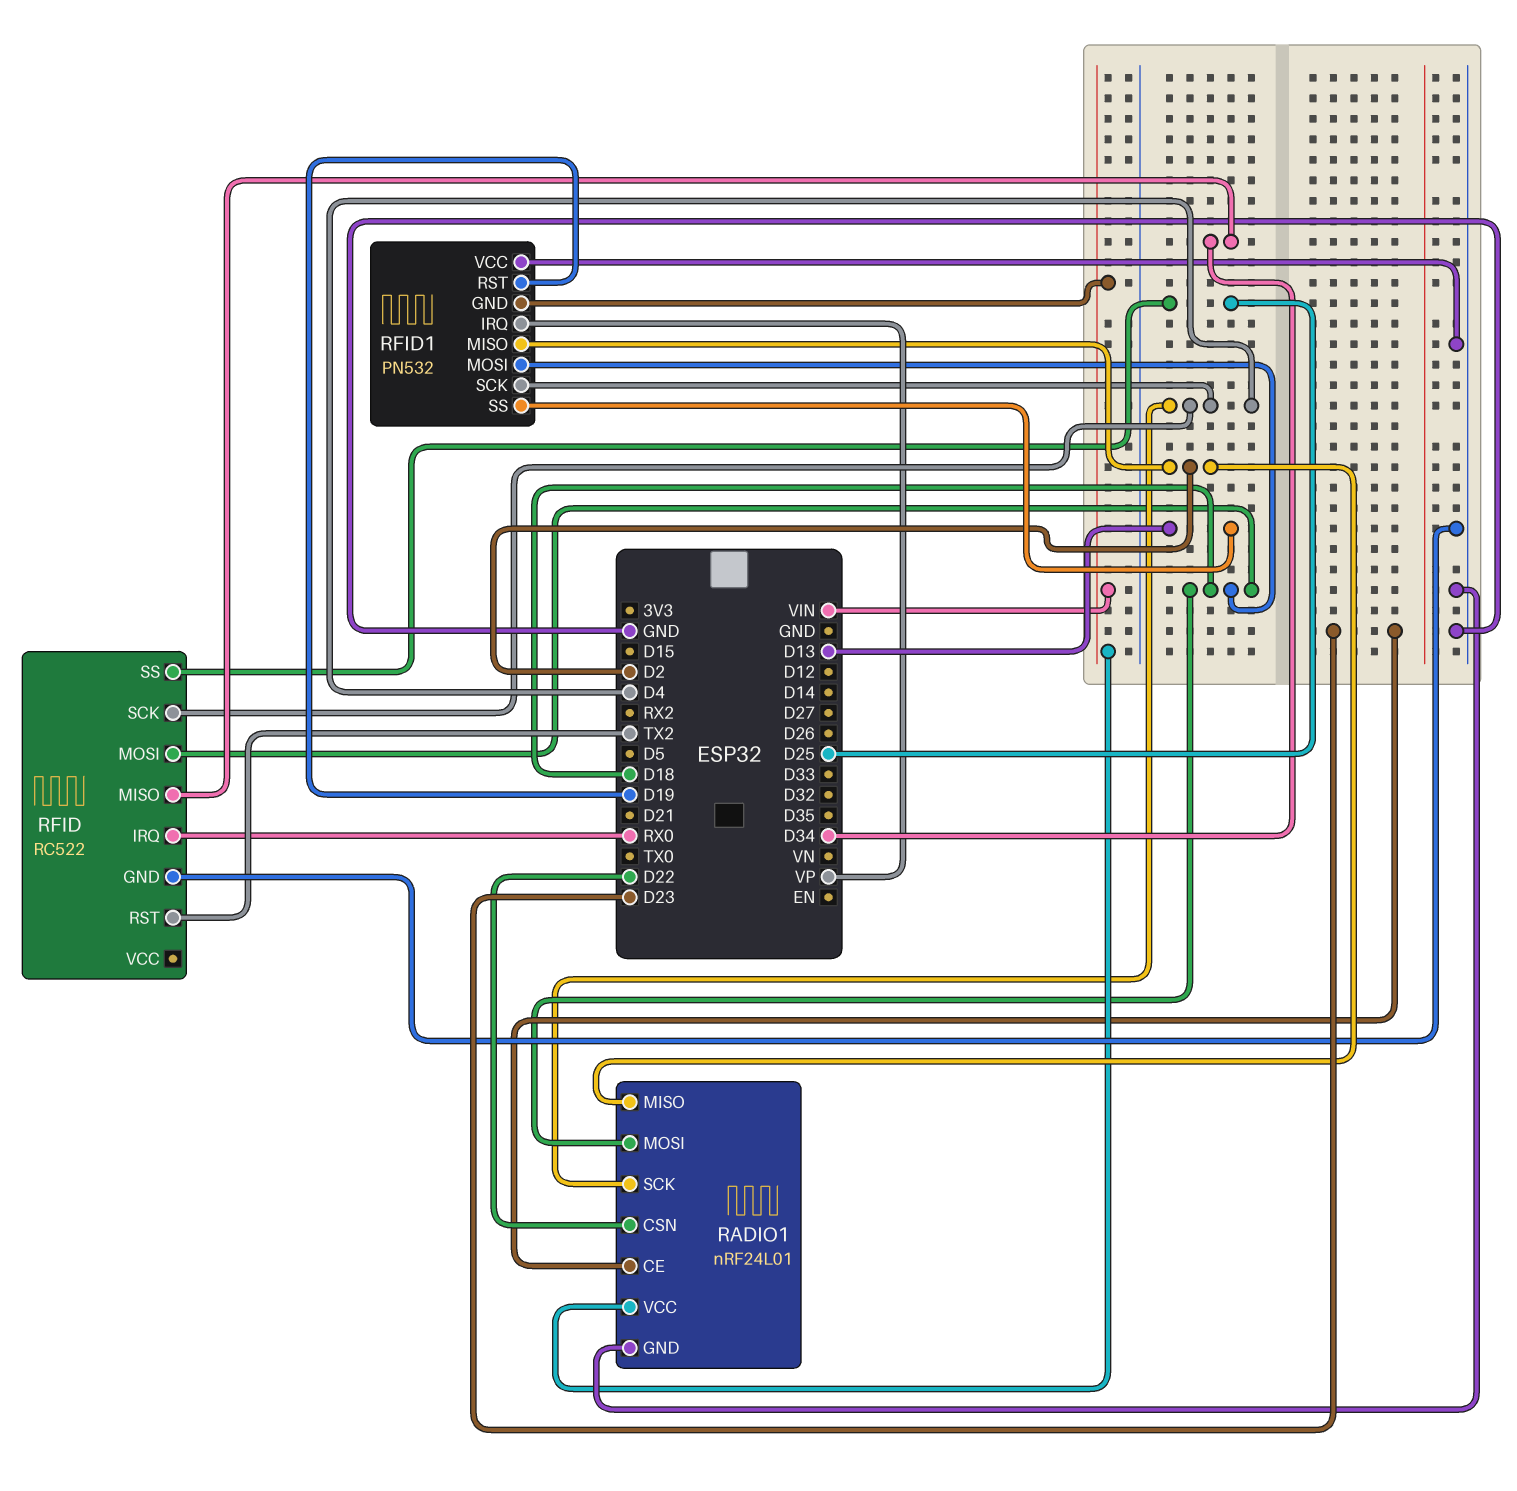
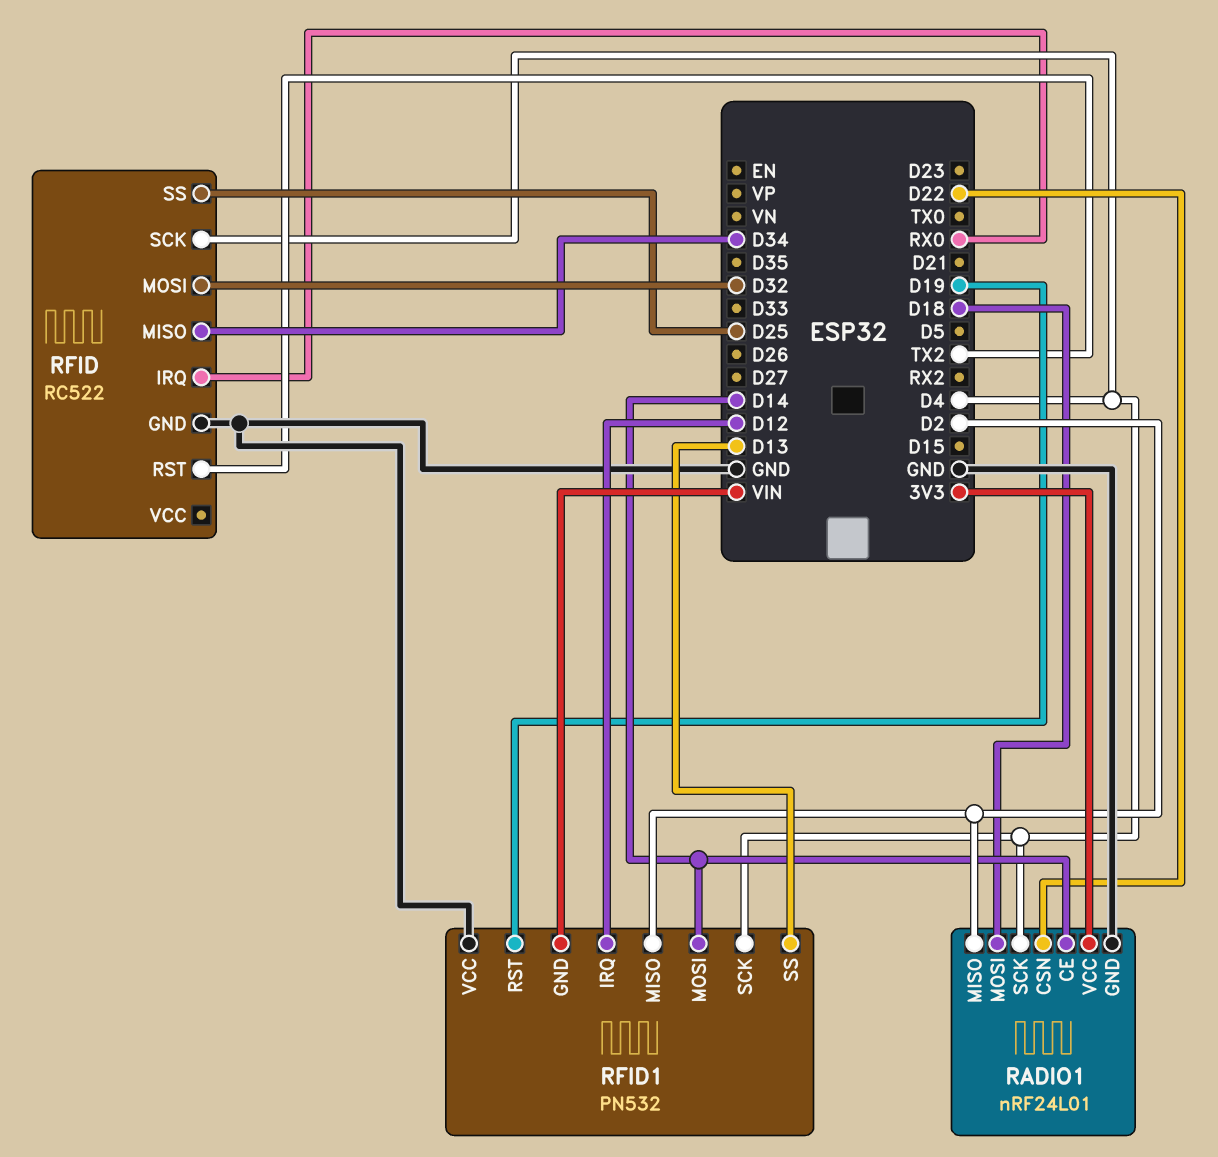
RADIO1 pin CE: D23 -> D14
RADIO1 pin VCC: VIN -> 3V3
RFID pin MOSI: D18 -> D32
RFID1 pin IRQ: VP -> D12
RFID1 pin MOSI: D18 -> D14

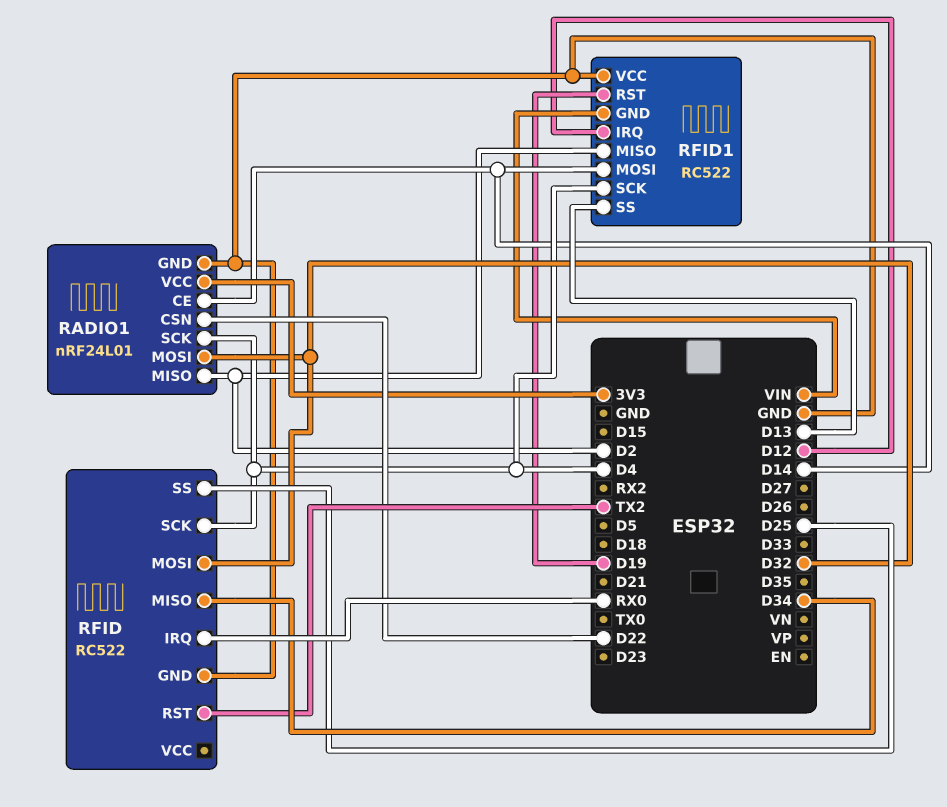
RADIO1 pin MOSI: D18 -> D32
RFID1: PN532 -> RC522

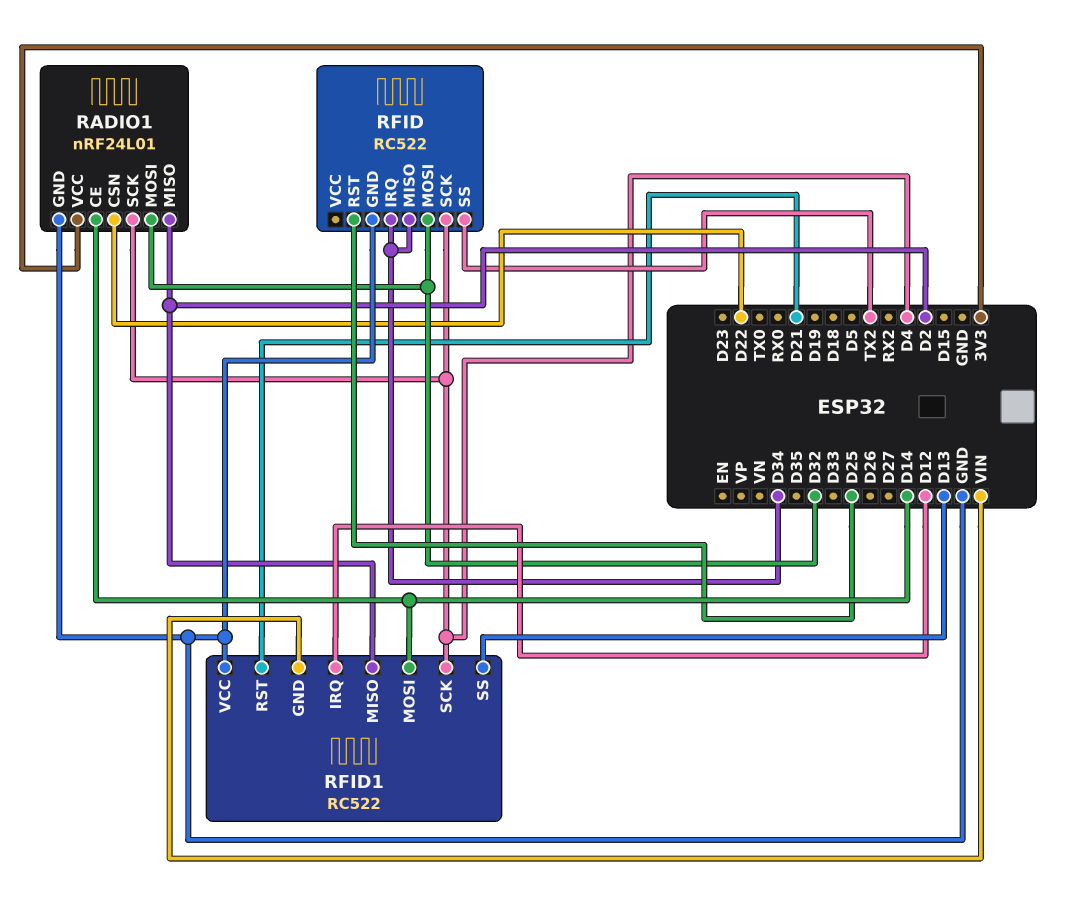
RFID pin IRQ: RX0 -> D34
RFID pin RST: TX2 -> D25
RFID pin SS: D25 -> TX2
RFID1 pin RST: D19 -> D21

